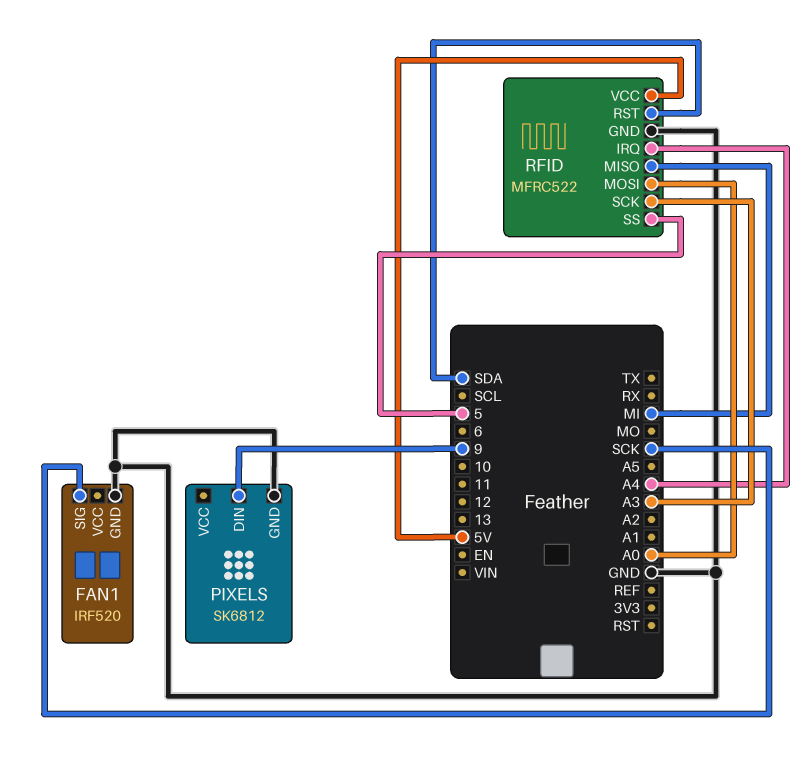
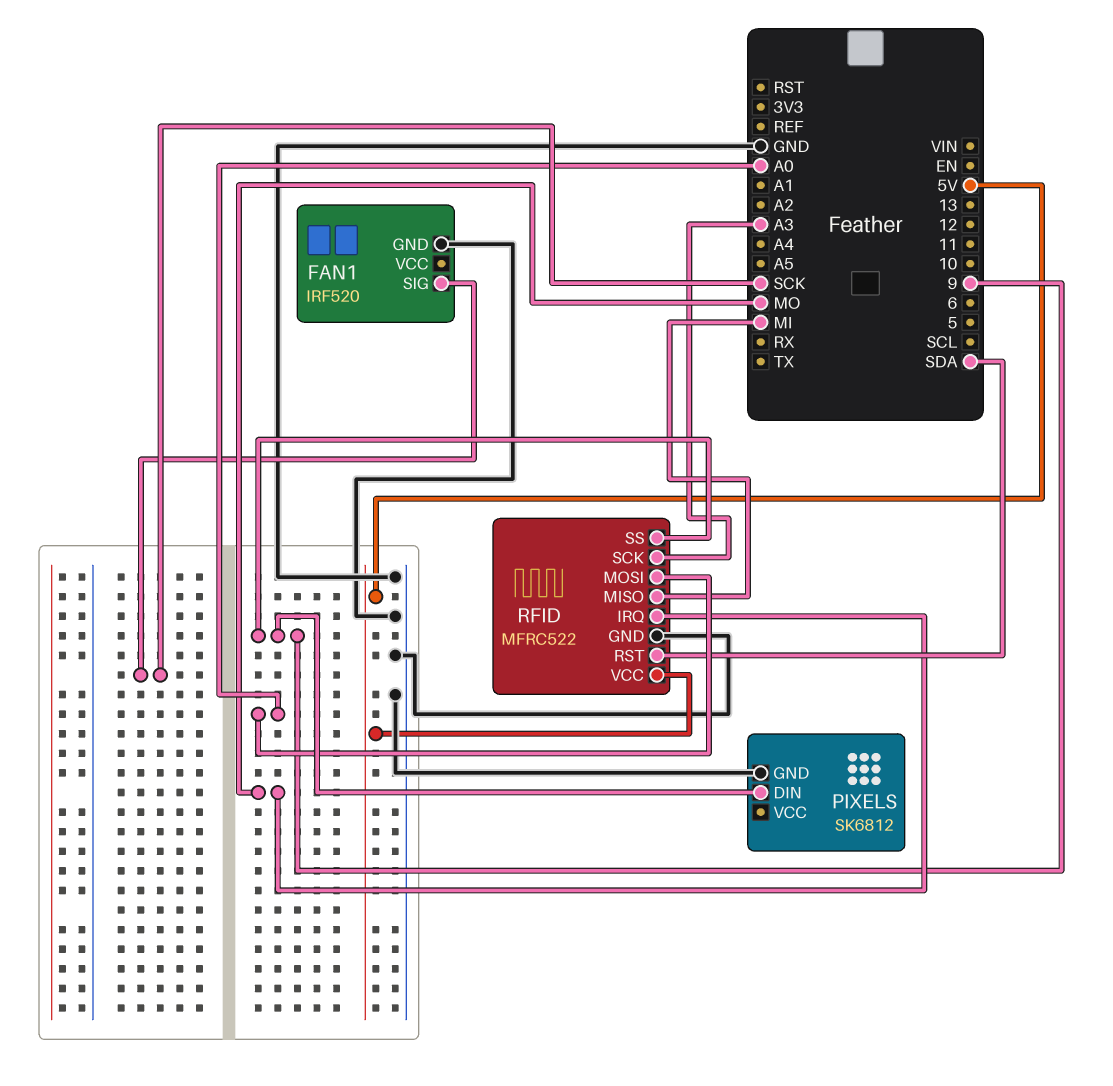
RFID pin IRQ: A4 -> MO
RFID pin SS: 5 -> 9

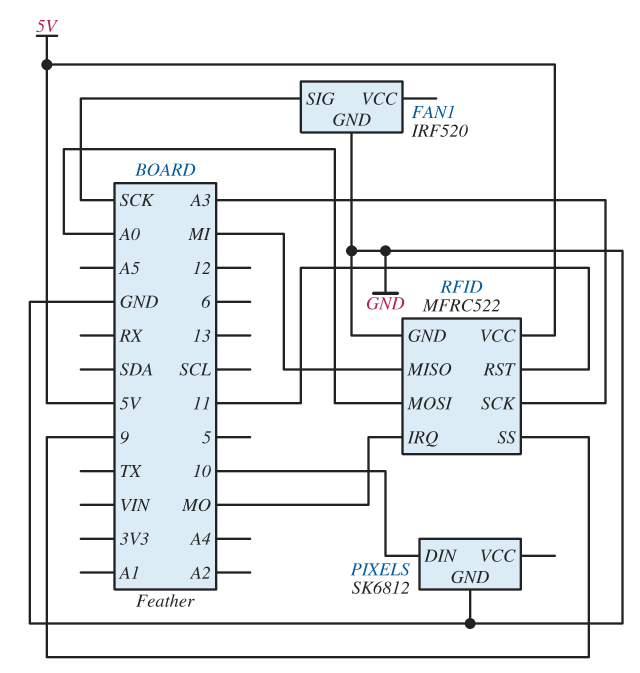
PIXELS pin DIN: 9 -> 10
RFID pin RST: SDA -> 11

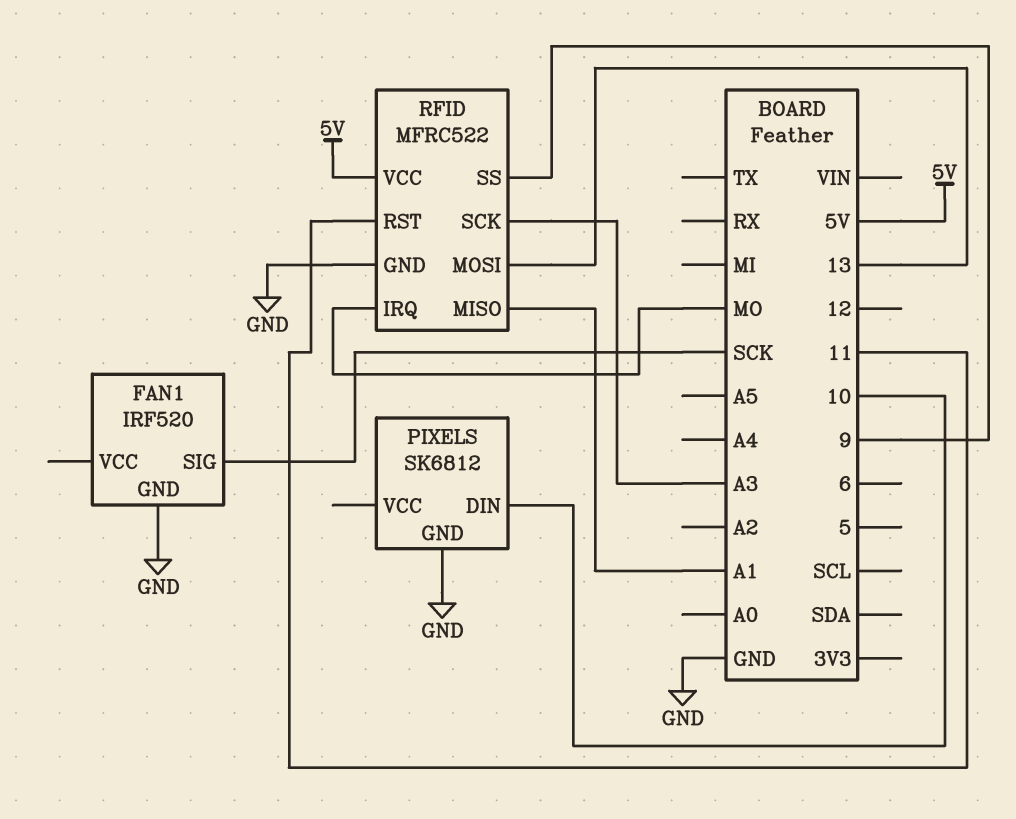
RFID pin MISO: MI -> A1
RFID pin MOSI: A0 -> 13

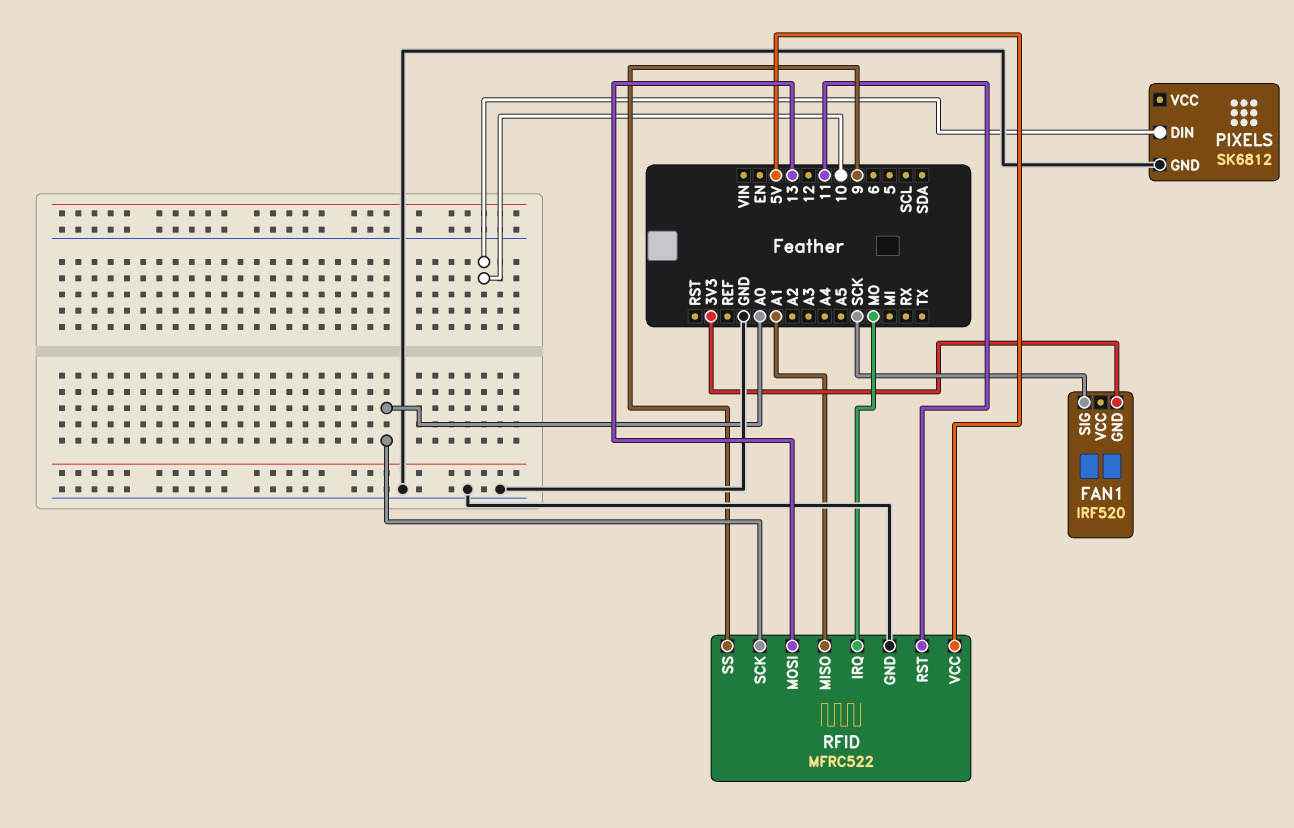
FAN1 pin GND: GND -> 3V3
RFID pin SCK: A3 -> A0

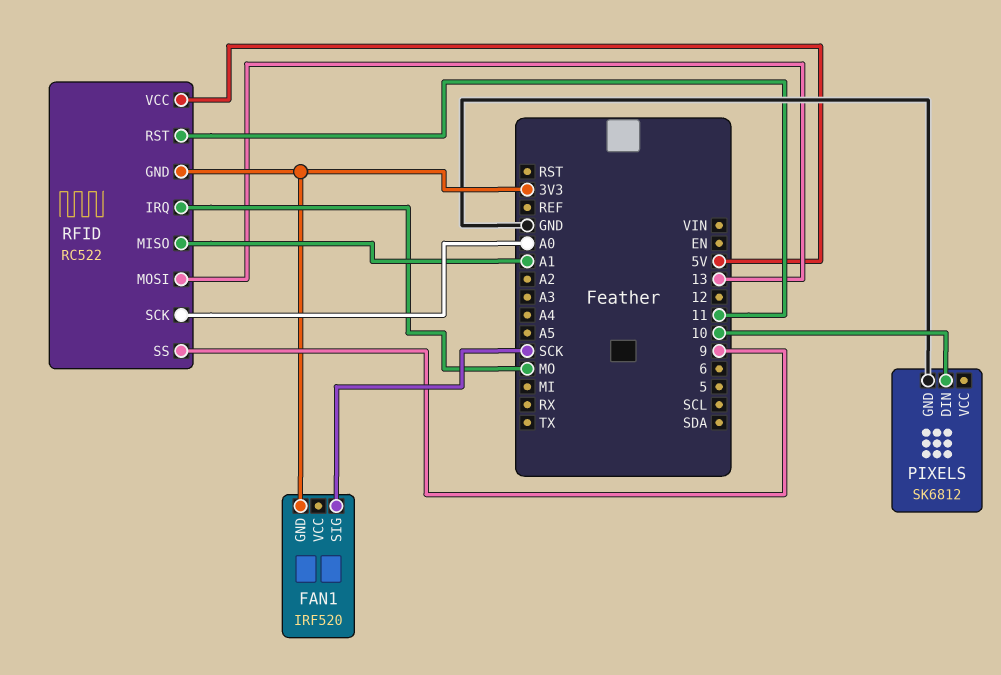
RFID: MFRC522 -> RC522
RFID pin GND: GND -> 3V3

